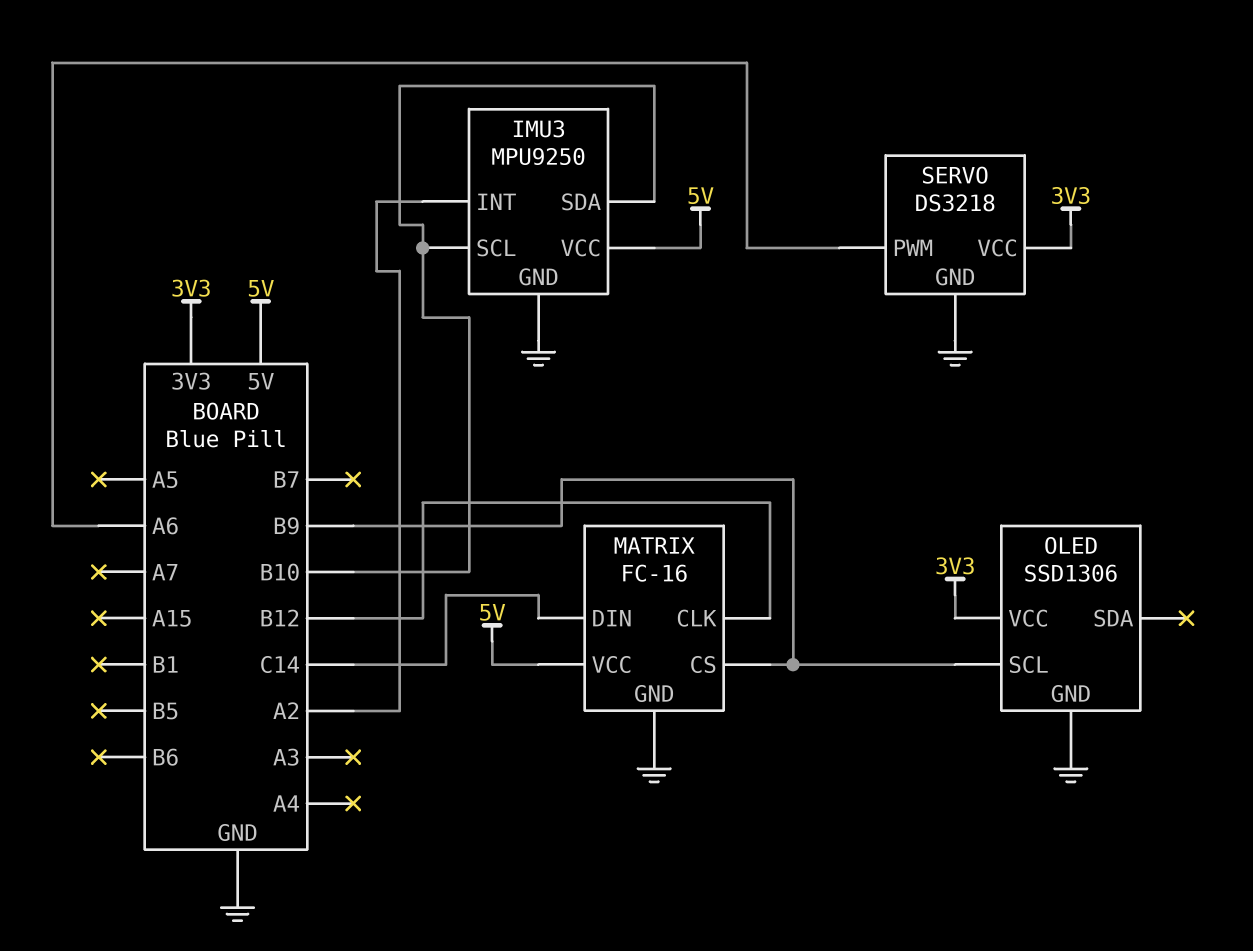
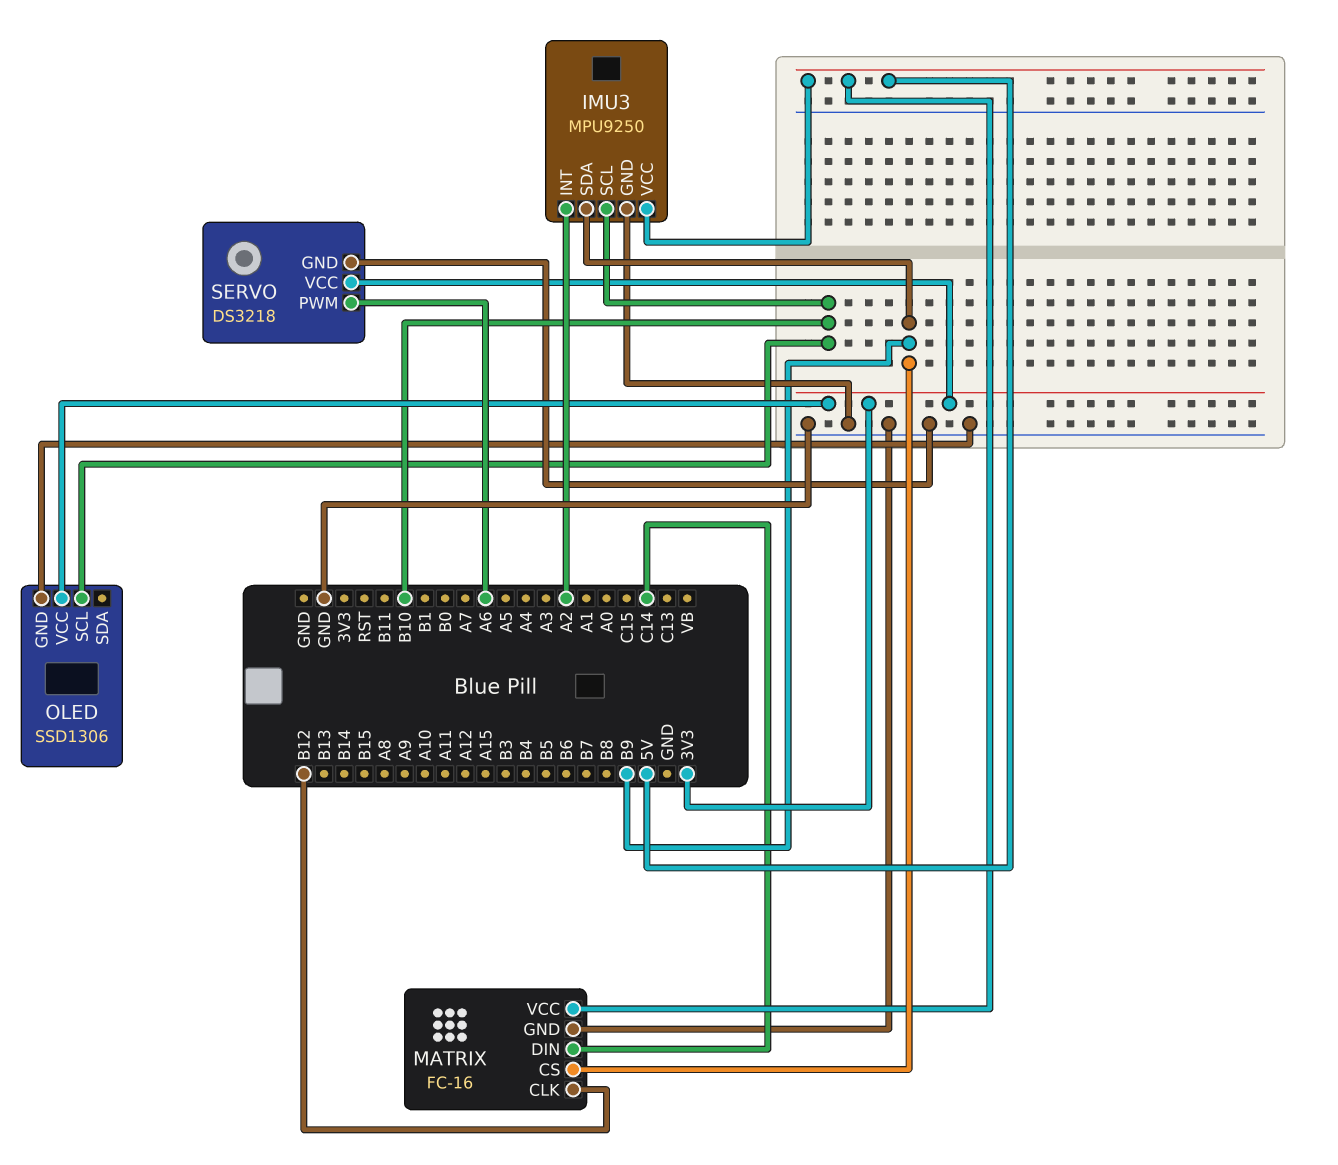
IMU3 pin SDA: B10 -> B9
OLED pin SCL: B9 -> B10

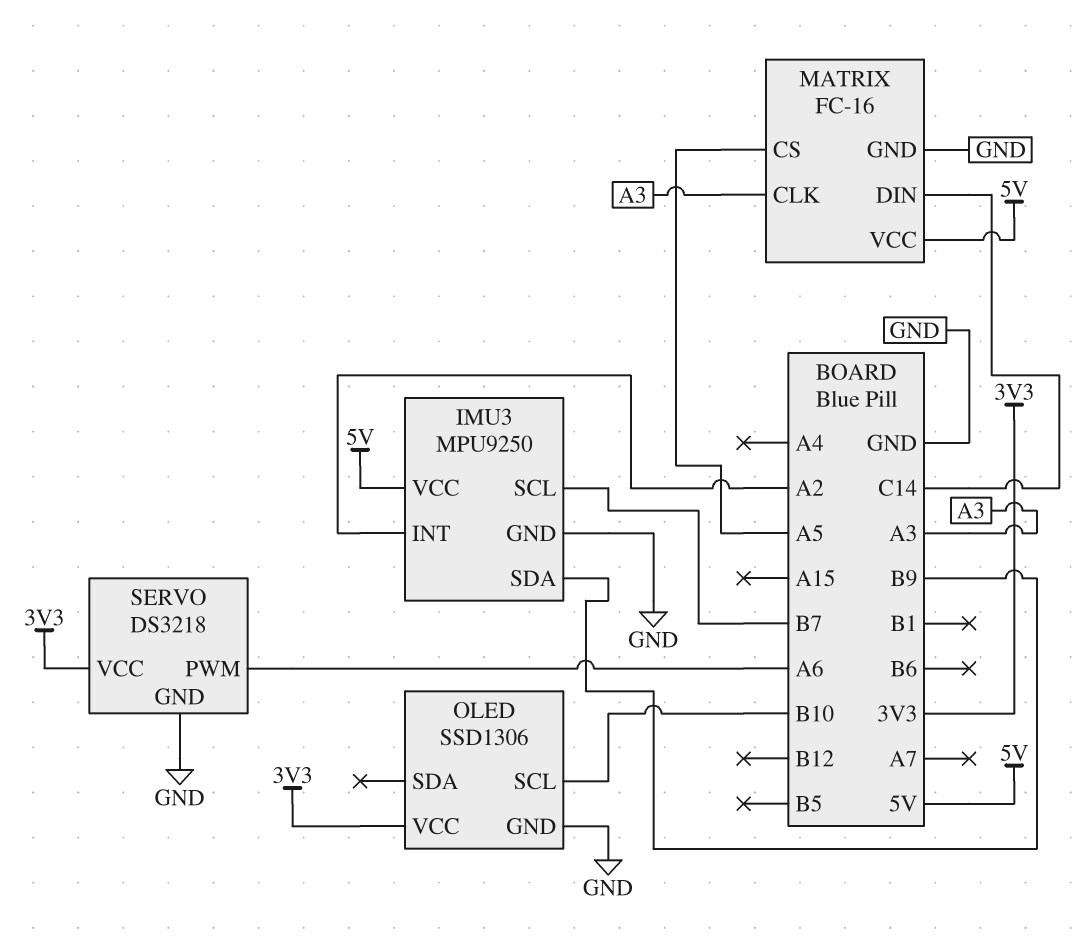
IMU3 pin SCL: B10 -> B7
MATRIX pin CLK: B12 -> A3
MATRIX pin CS: B9 -> A5

